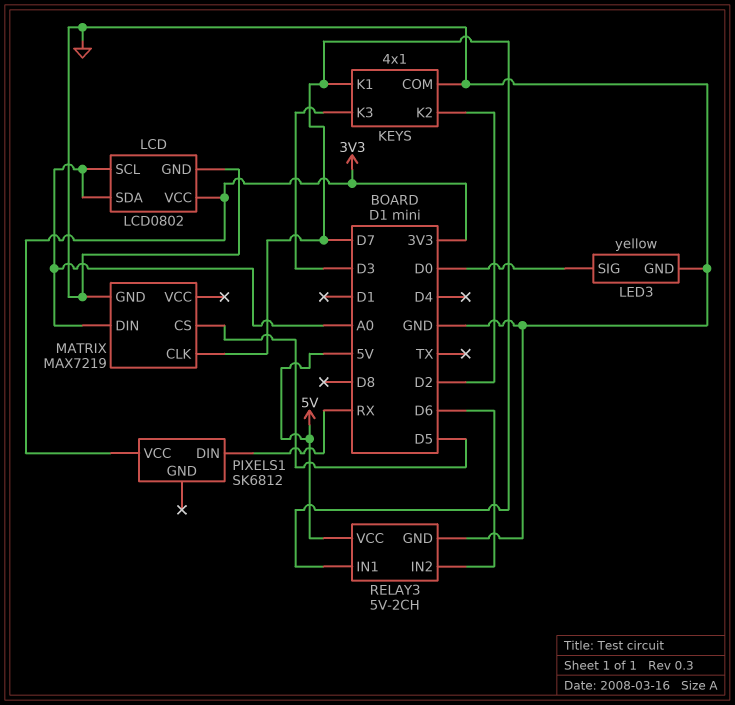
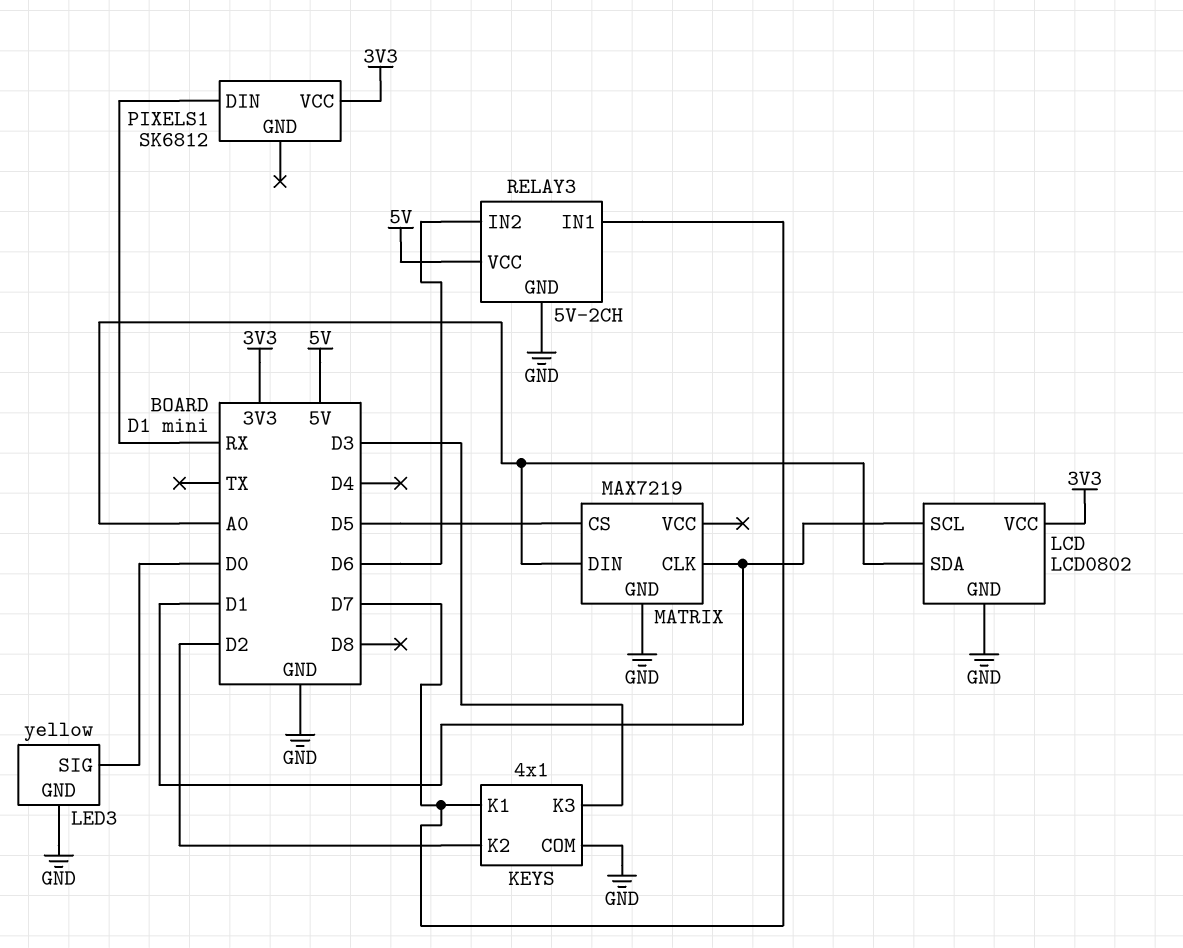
LCD pin SCL: A0 -> D1
MATRIX pin CLK: D7 -> D1

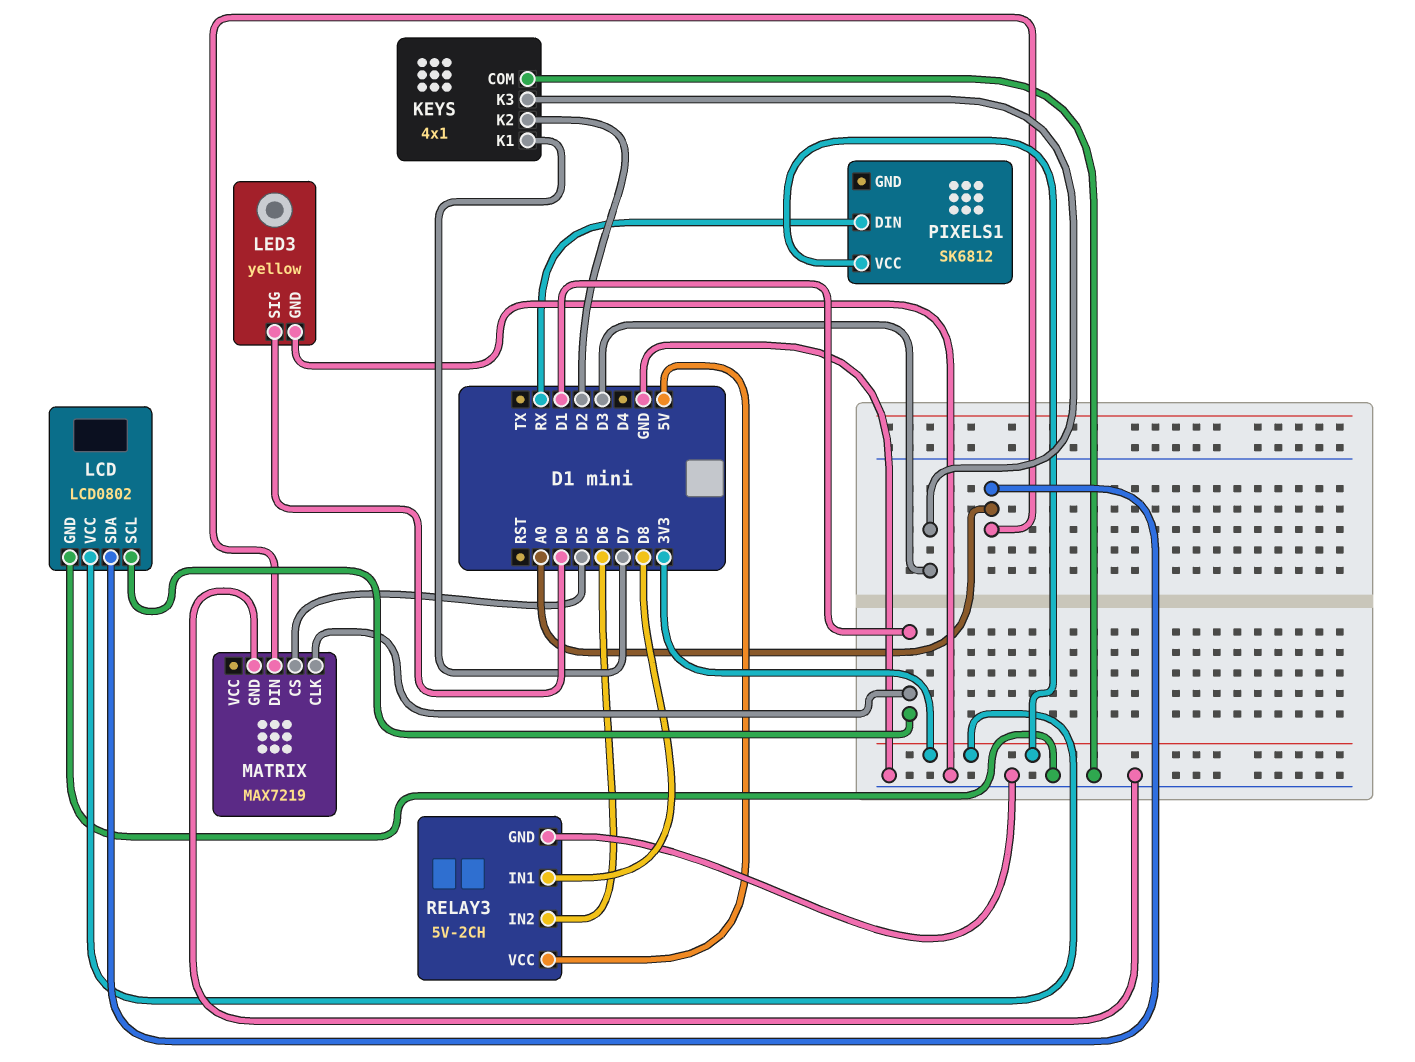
RELAY3 pin IN1: D7 -> D8

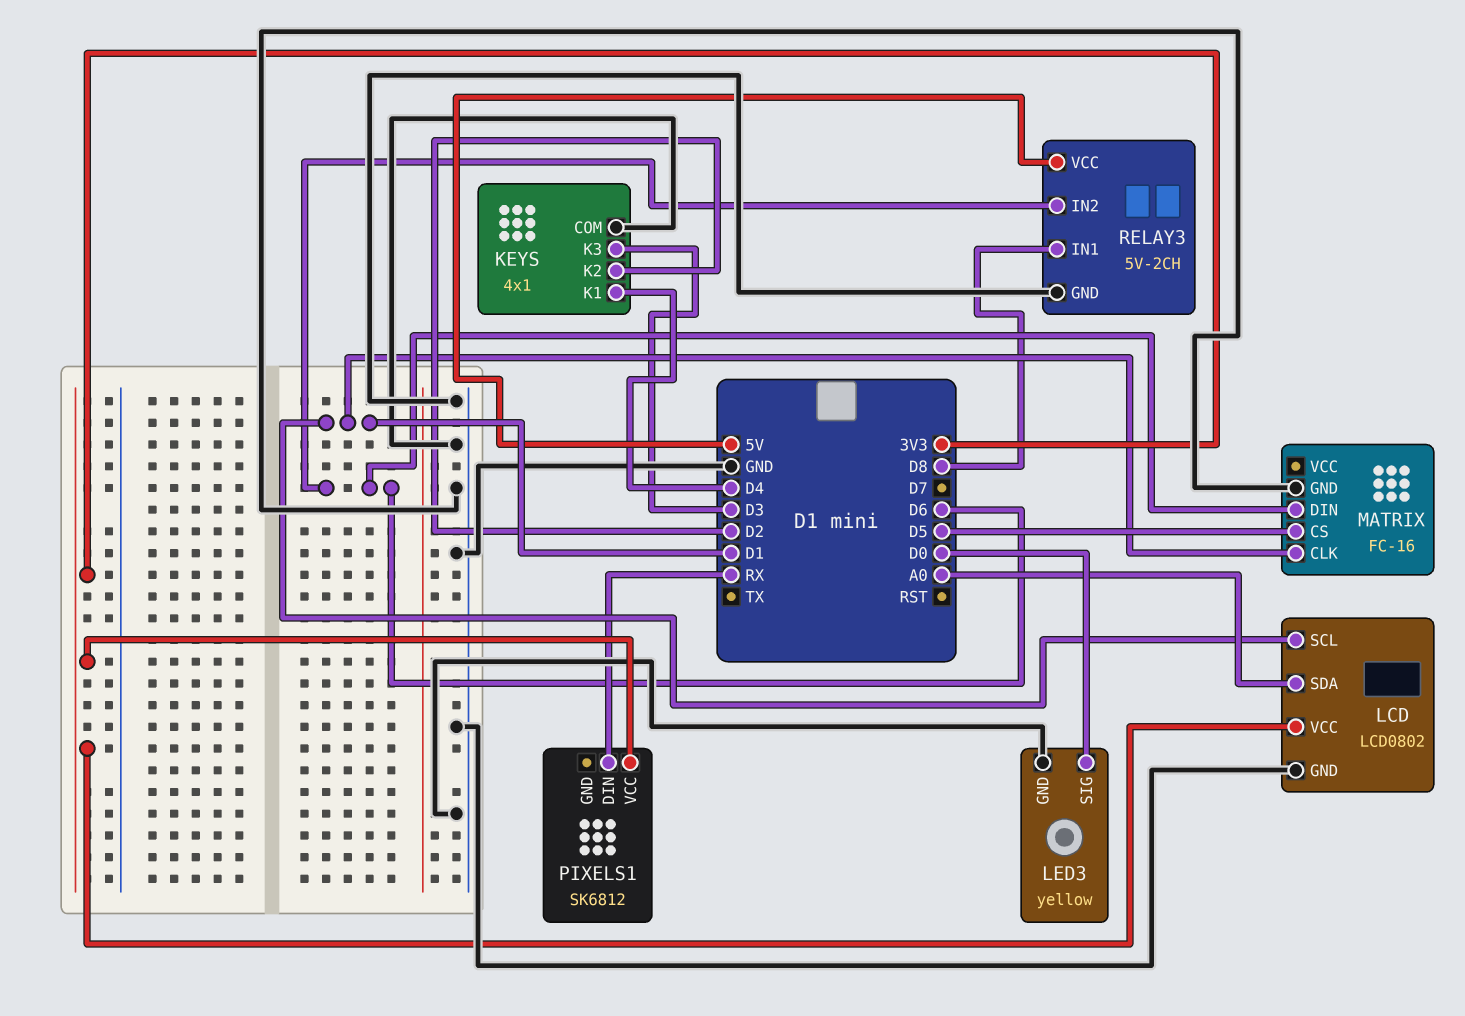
KEYS pin K1: D7 -> D4
MATRIX: MAX7219 -> FC-16
MATRIX pin DIN: A0 -> D6

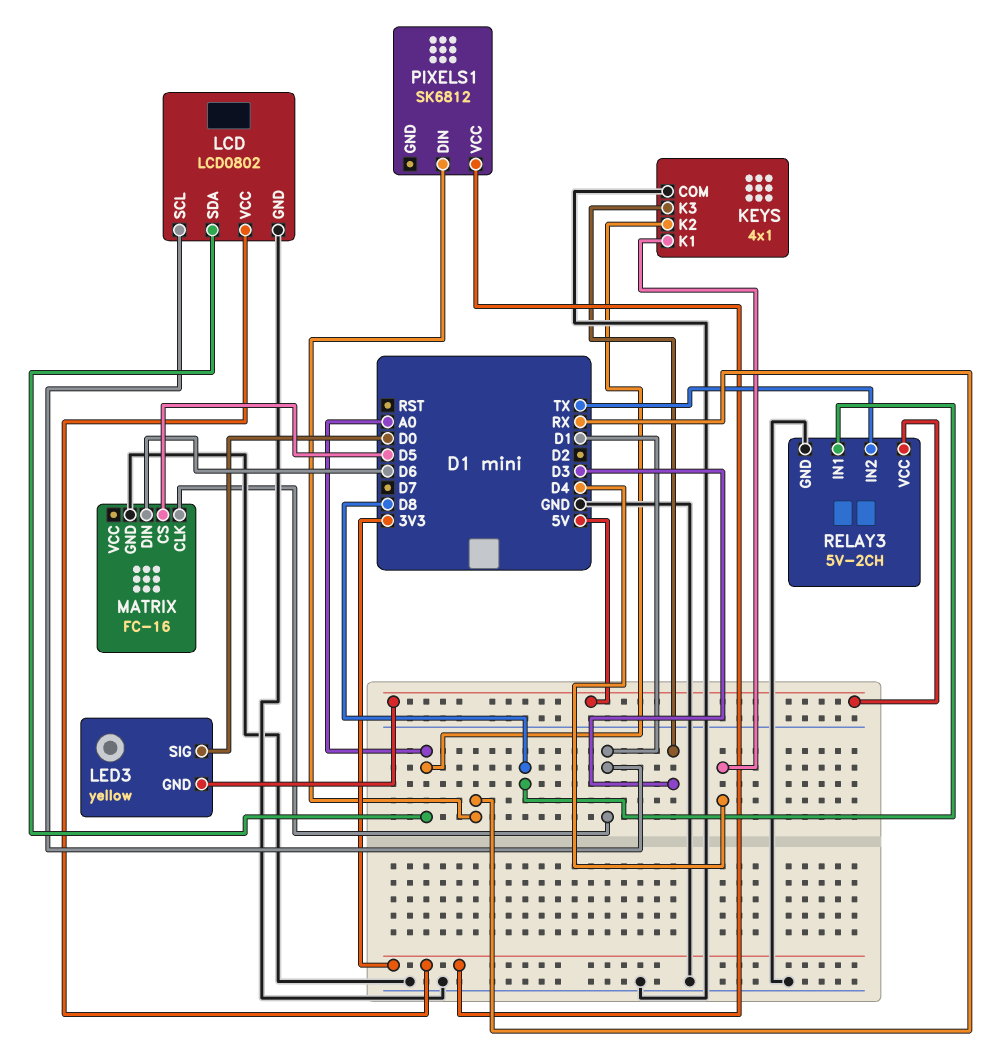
KEYS pin K2: D2 -> A0
LED3 pin GND: GND -> 5V
RELAY3 pin IN2: D6 -> TX

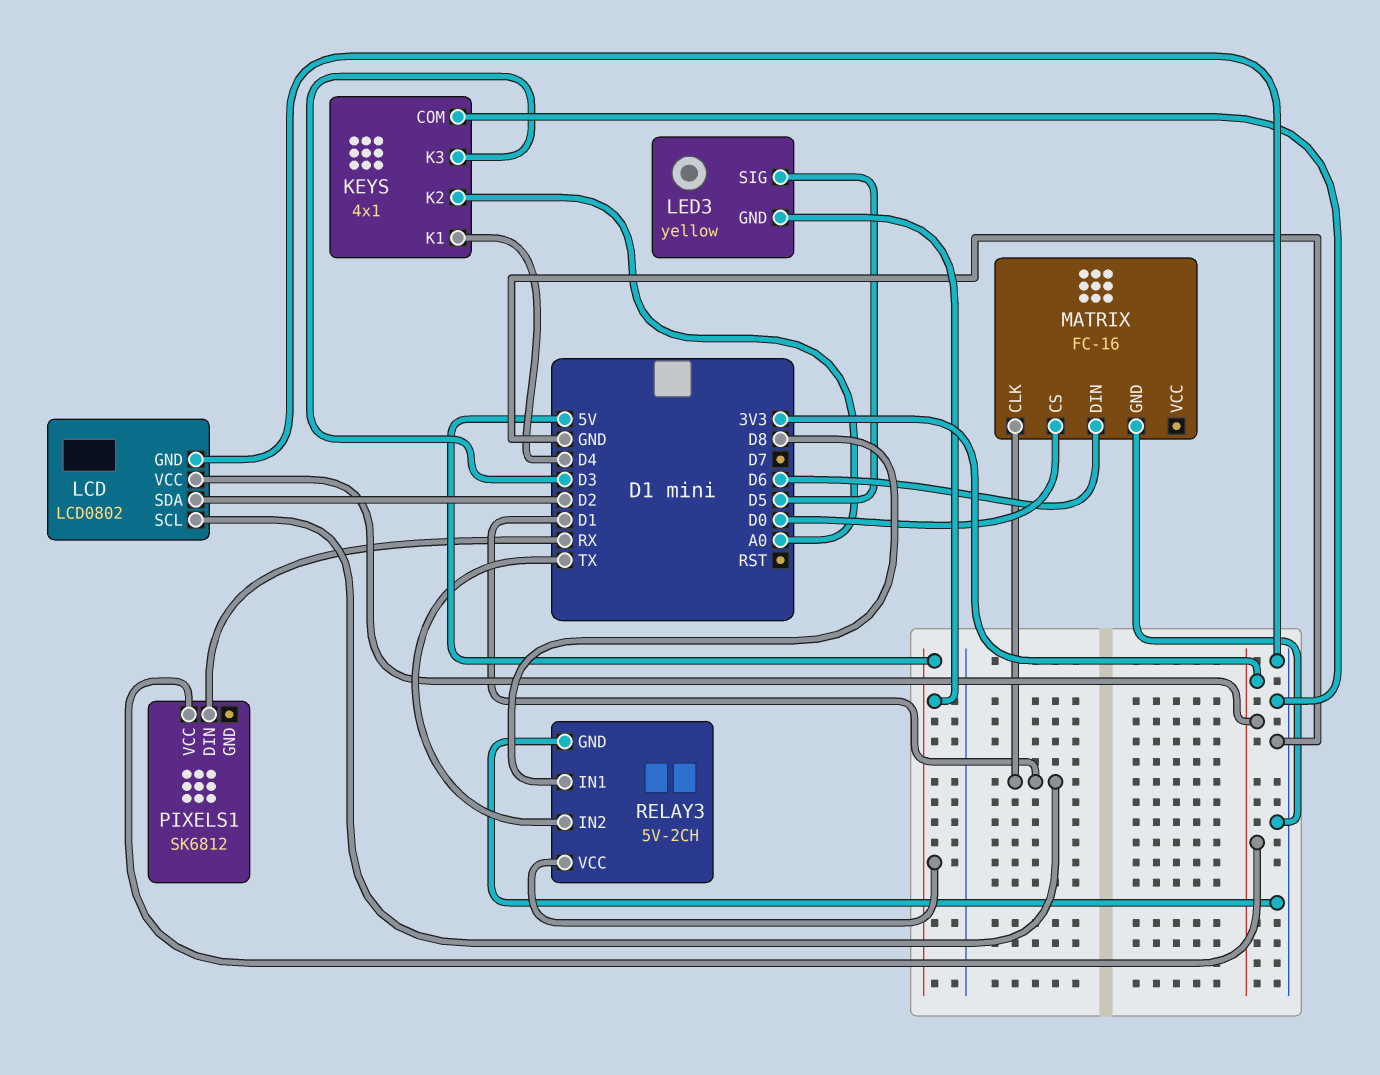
LCD pin SDA: A0 -> D2
LED3 pin SIG: D0 -> D5
MATRIX pin CS: D5 -> D0

